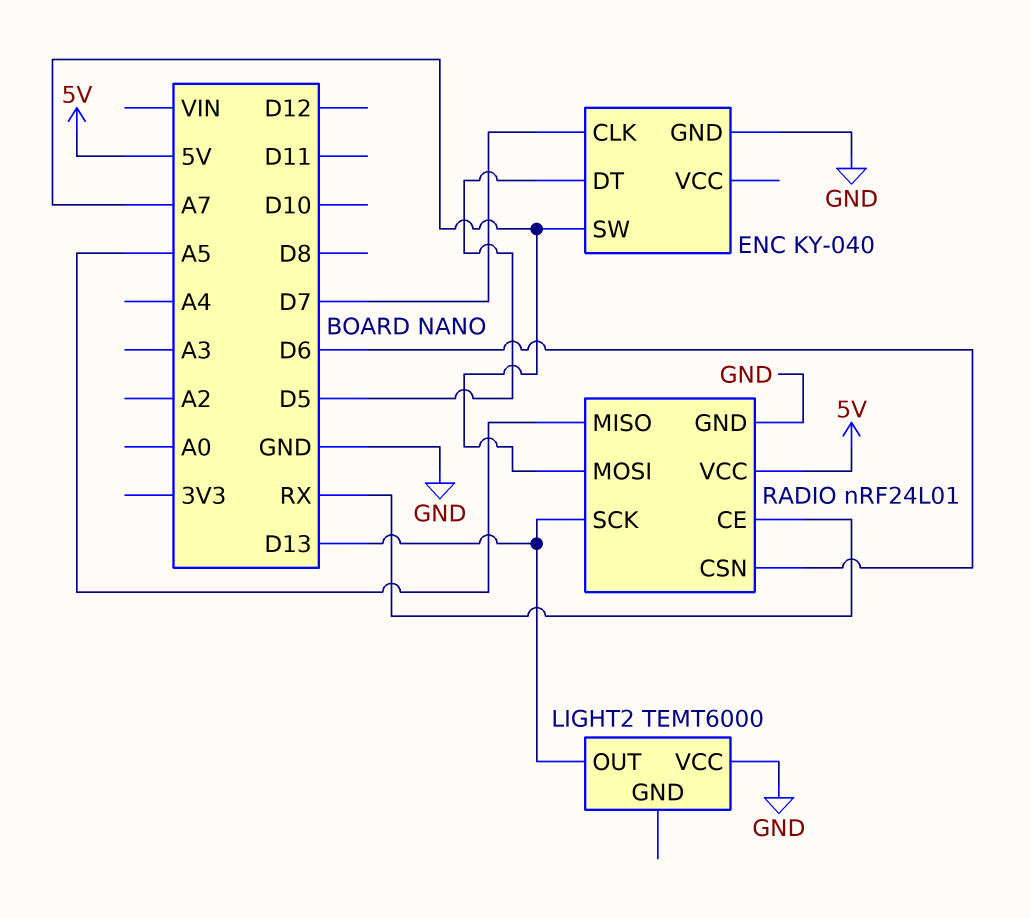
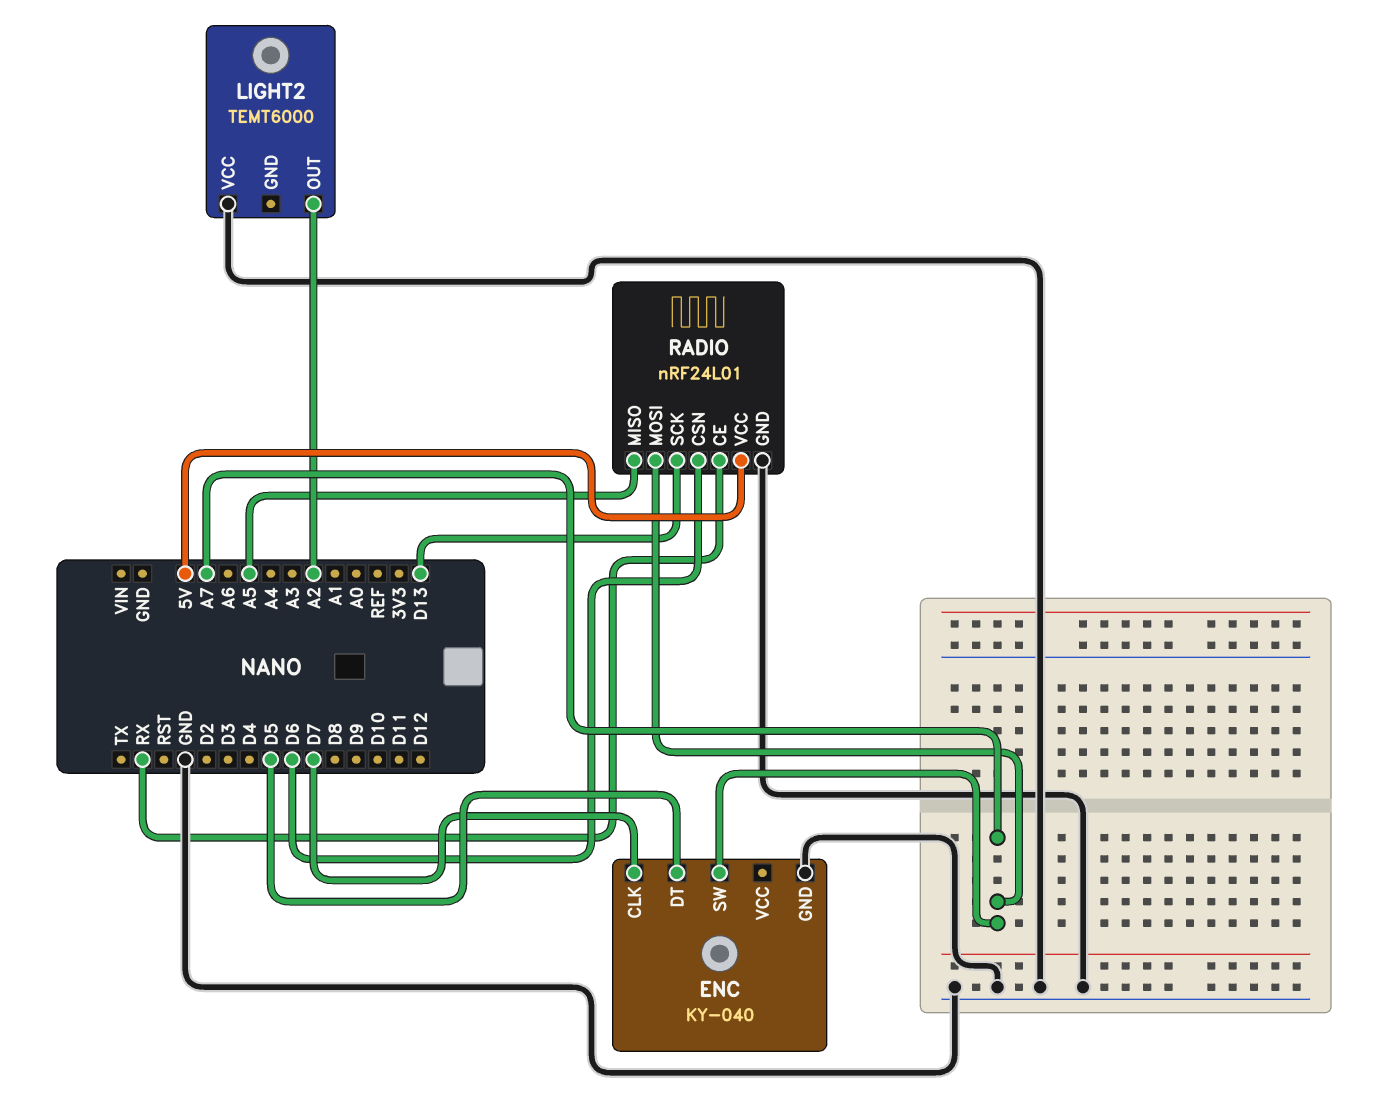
LIGHT2 pin OUT: D13 -> A2

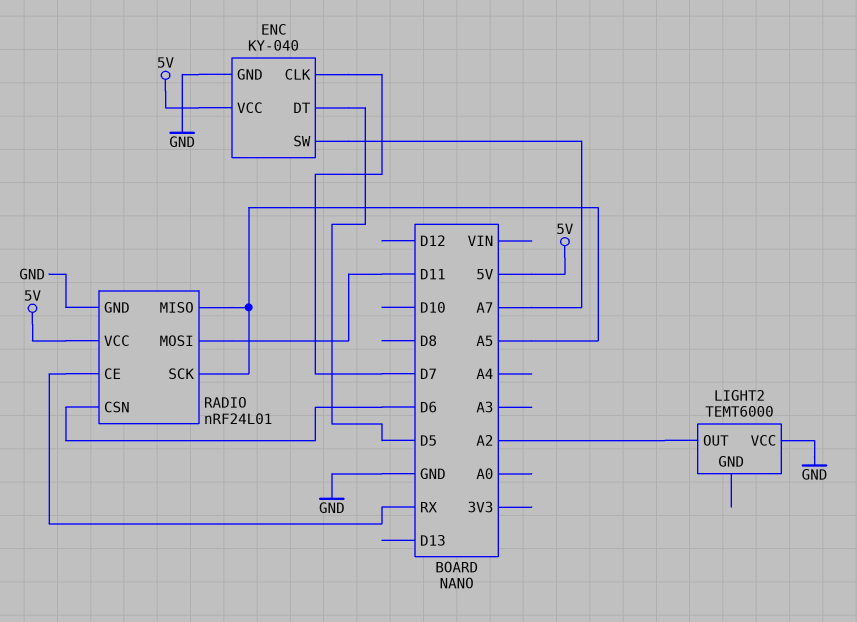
ENC pin VCC: none -> 5V
RADIO pin MOSI: A7 -> D11
RADIO pin SCK: D13 -> A5

